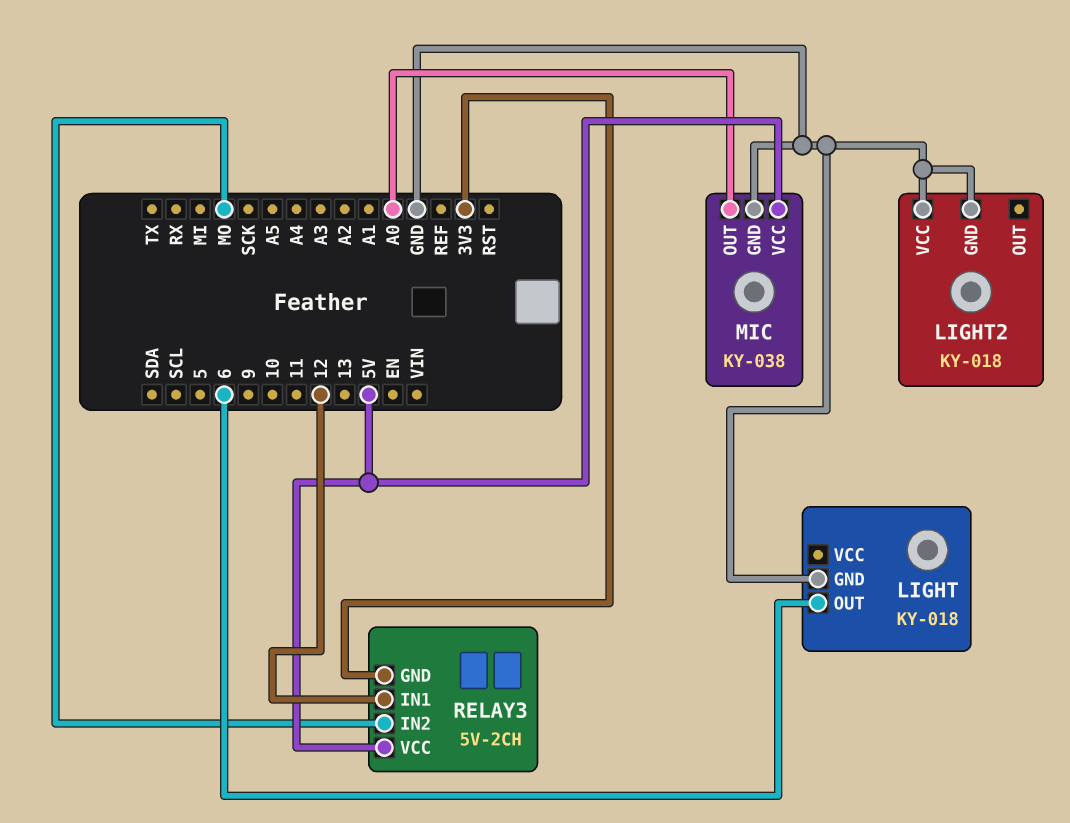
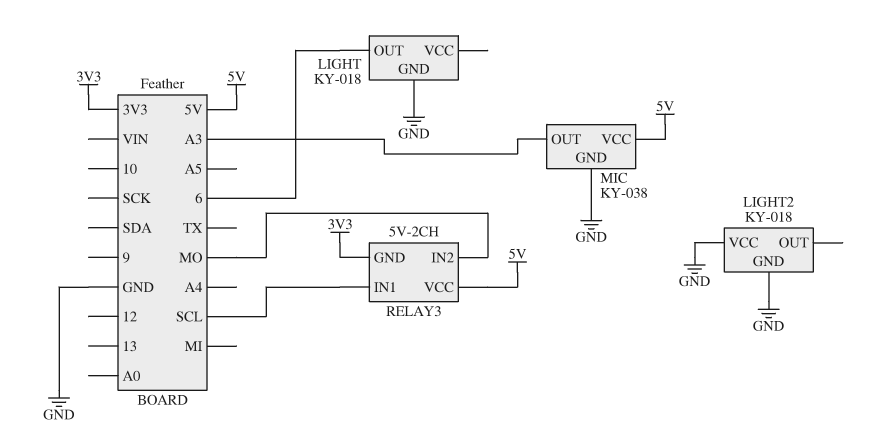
MIC pin OUT: A0 -> A3
RELAY3 pin IN1: 12 -> SCL

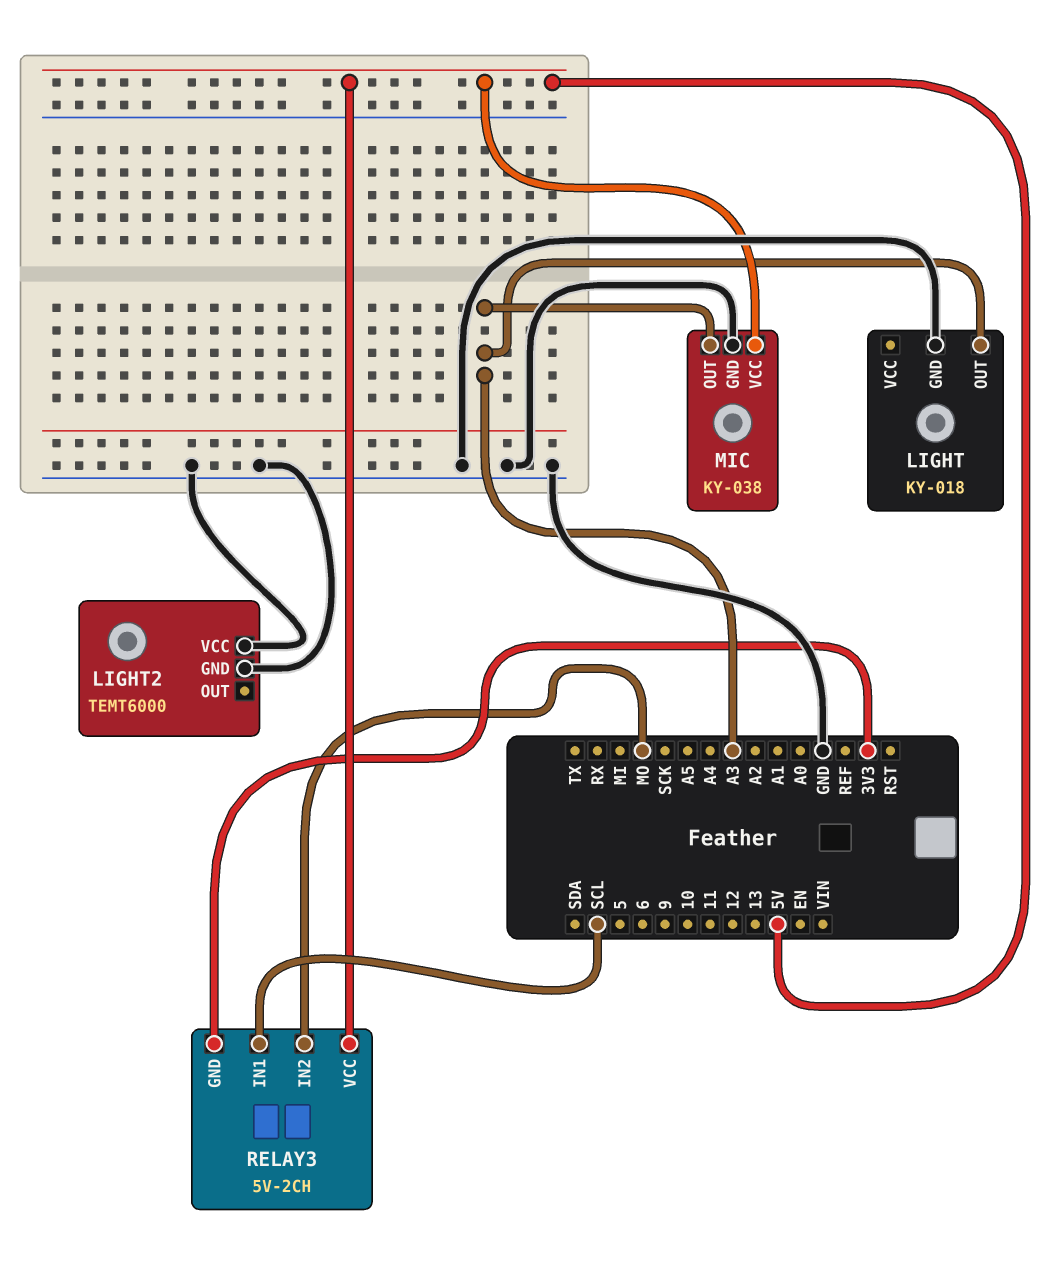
LIGHT pin OUT: 6 -> A3
LIGHT2: KY-018 -> TEMT6000

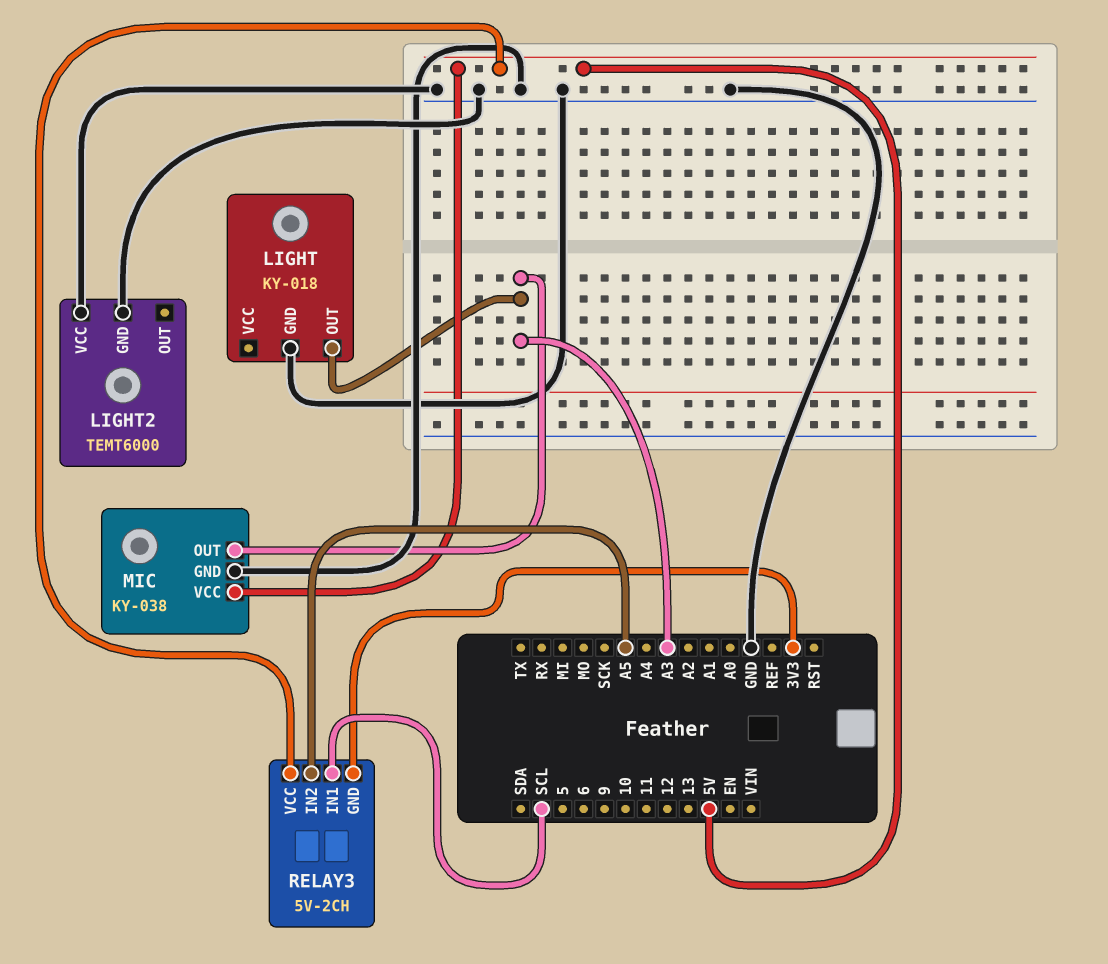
RELAY3 pin IN2: MO -> A5

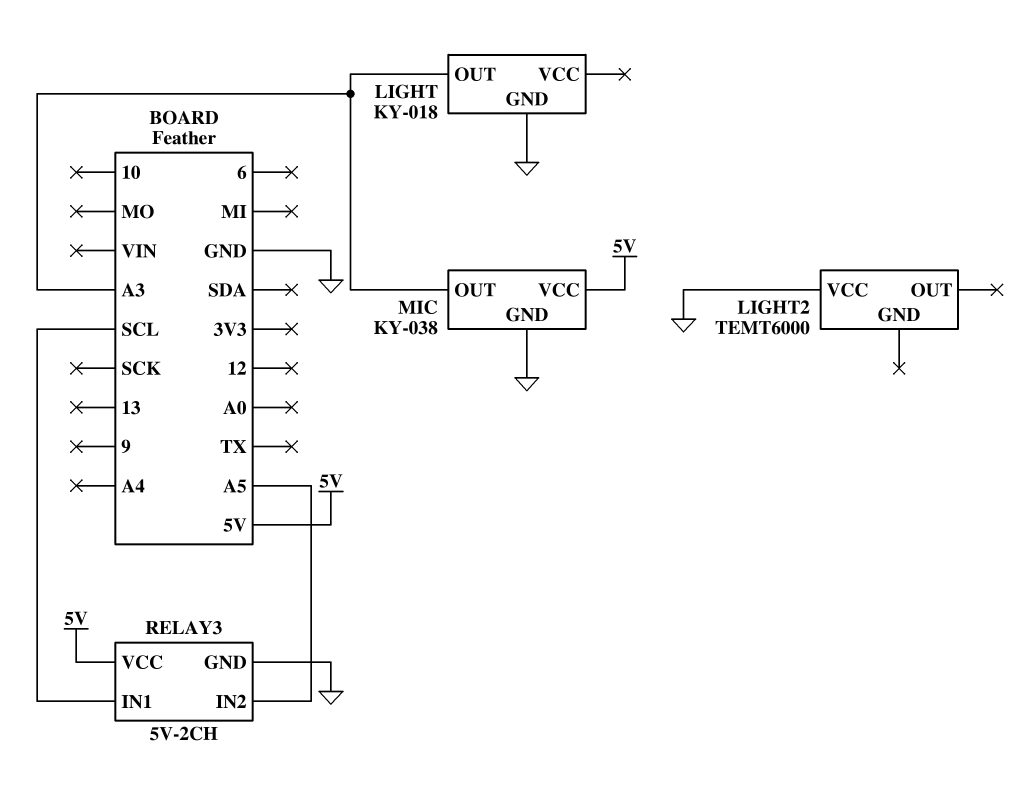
LIGHT2 pin GND: GND -> none
RELAY3 pin GND: 3V3 -> GND

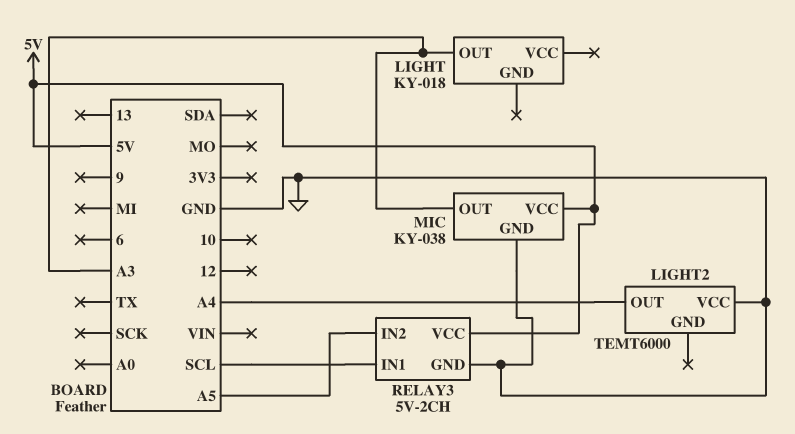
LIGHT pin GND: GND -> none
LIGHT2 pin OUT: none -> A4

